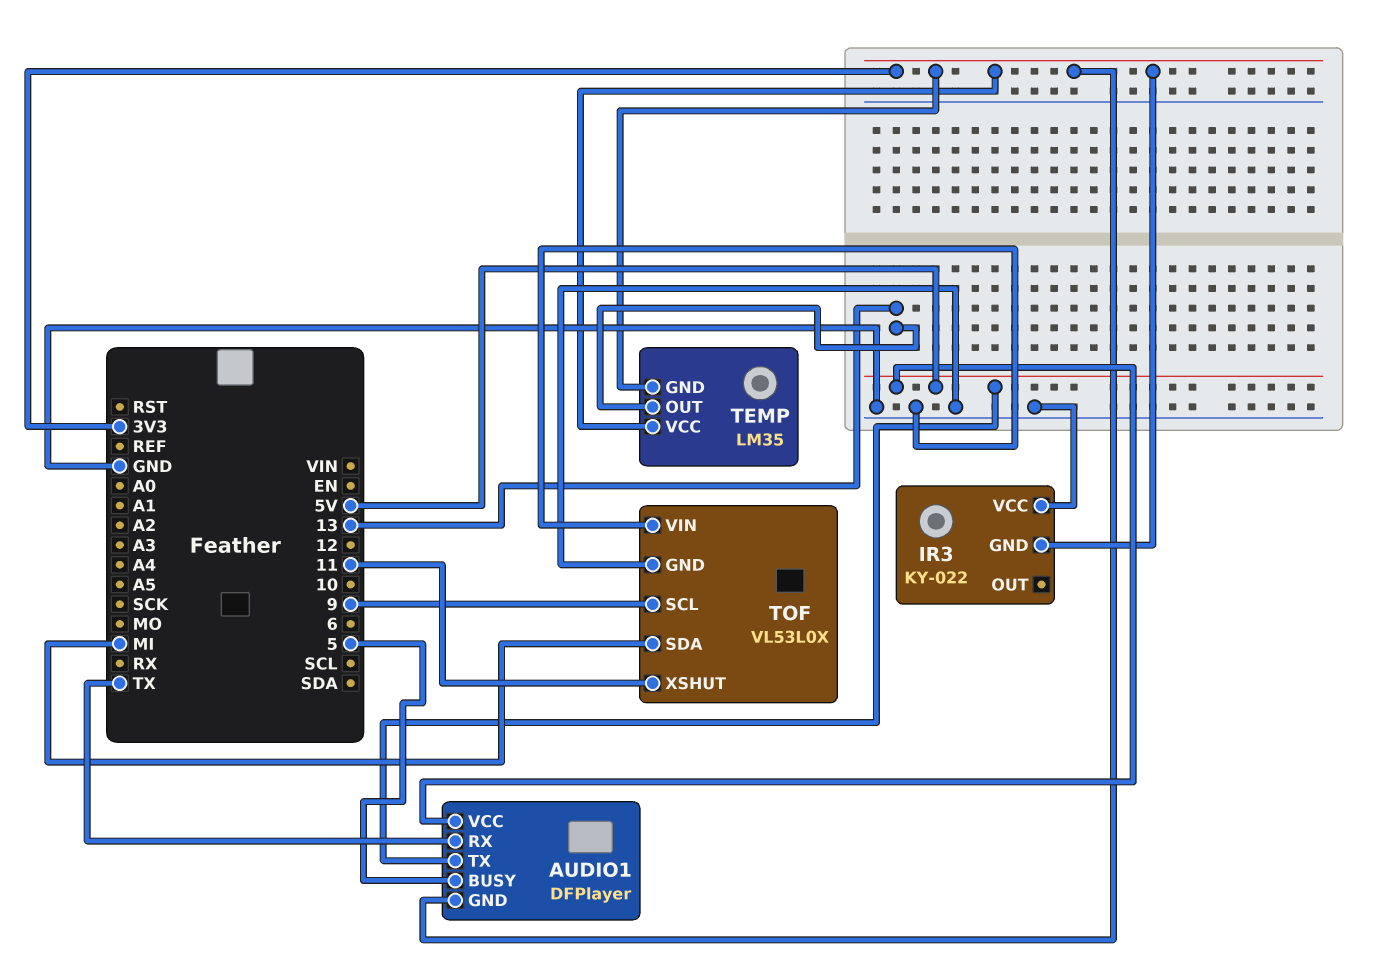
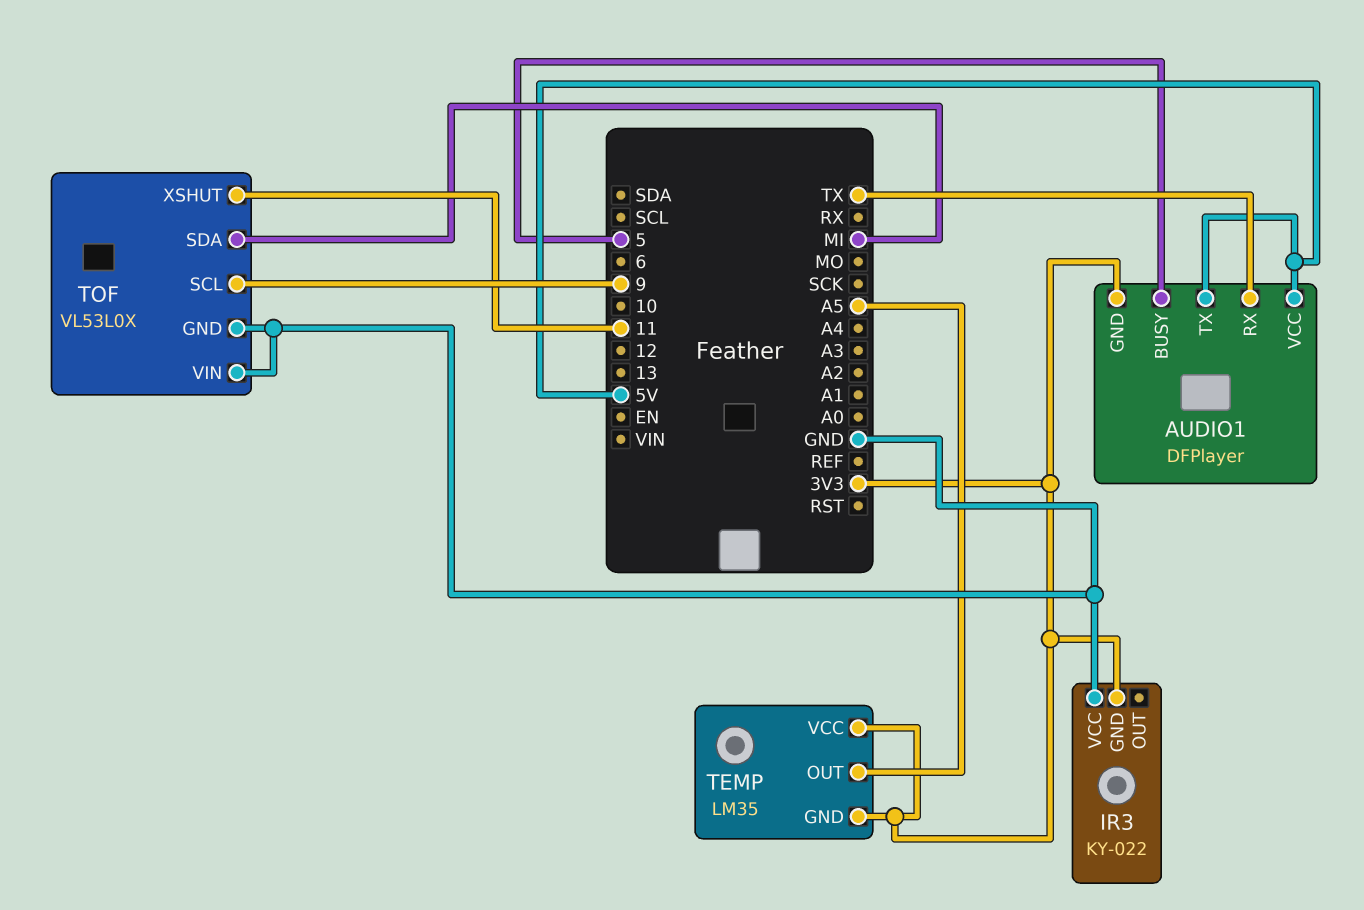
TEMP pin OUT: 13 -> A5

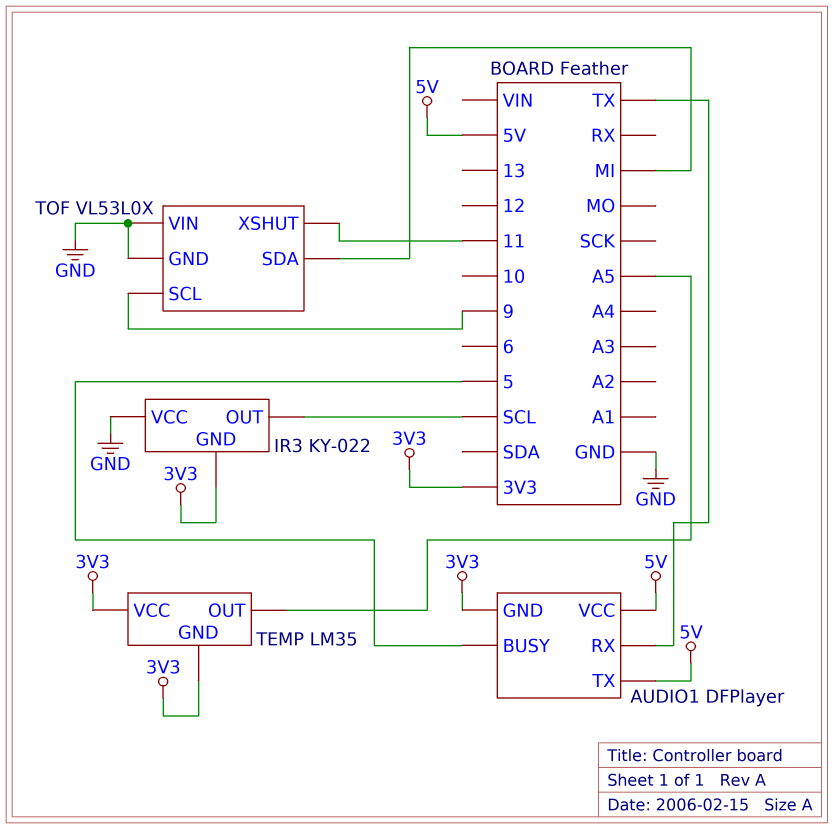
IR3 pin OUT: none -> SCL

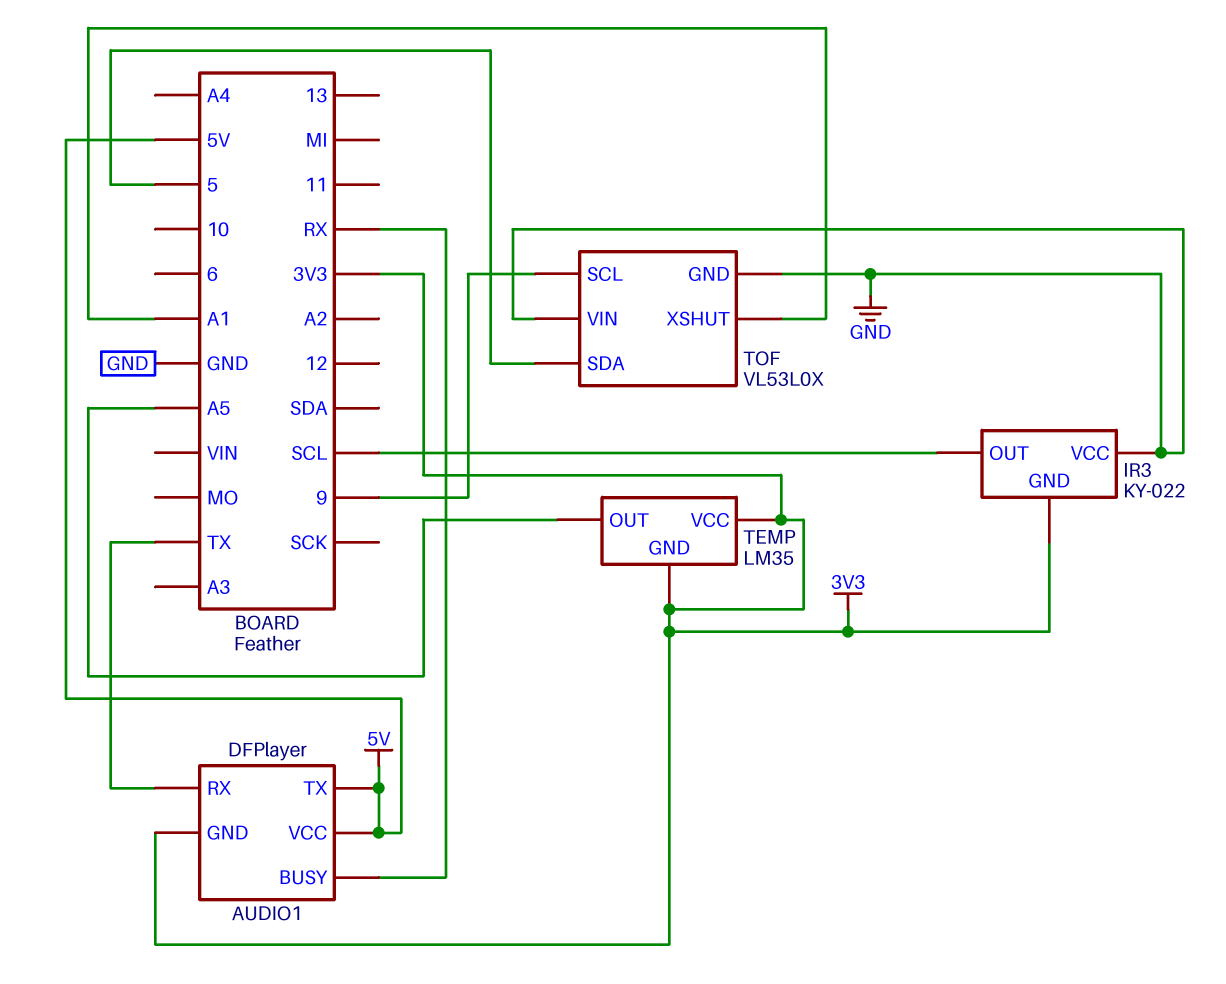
AUDIO1 pin BUSY: 5 -> RX
TOF pin SDA: MI -> 5
TOF pin XSHUT: 11 -> A1

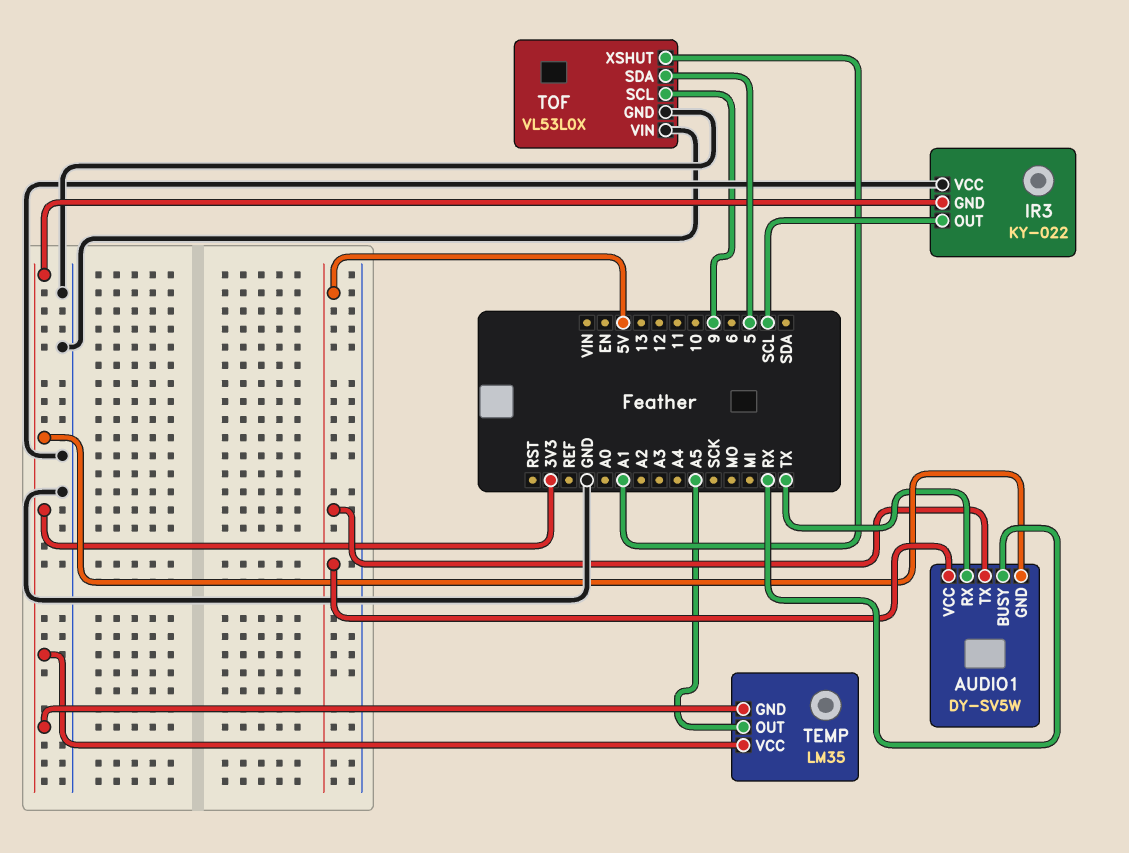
AUDIO1: DFPlayer -> DY-SV5W

